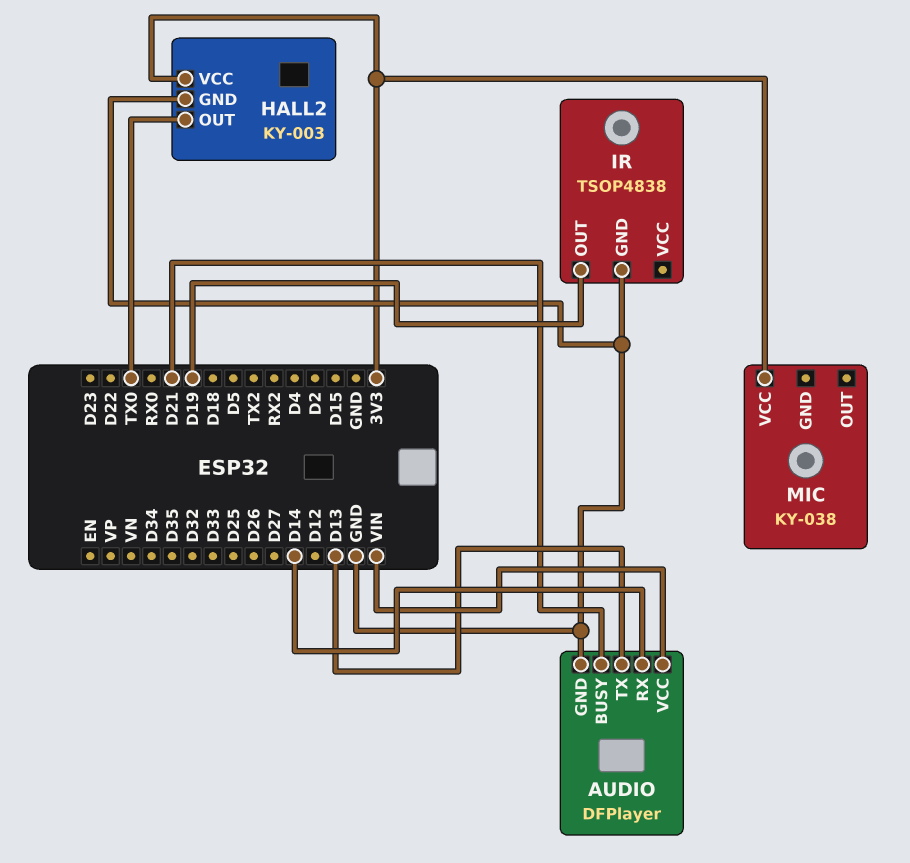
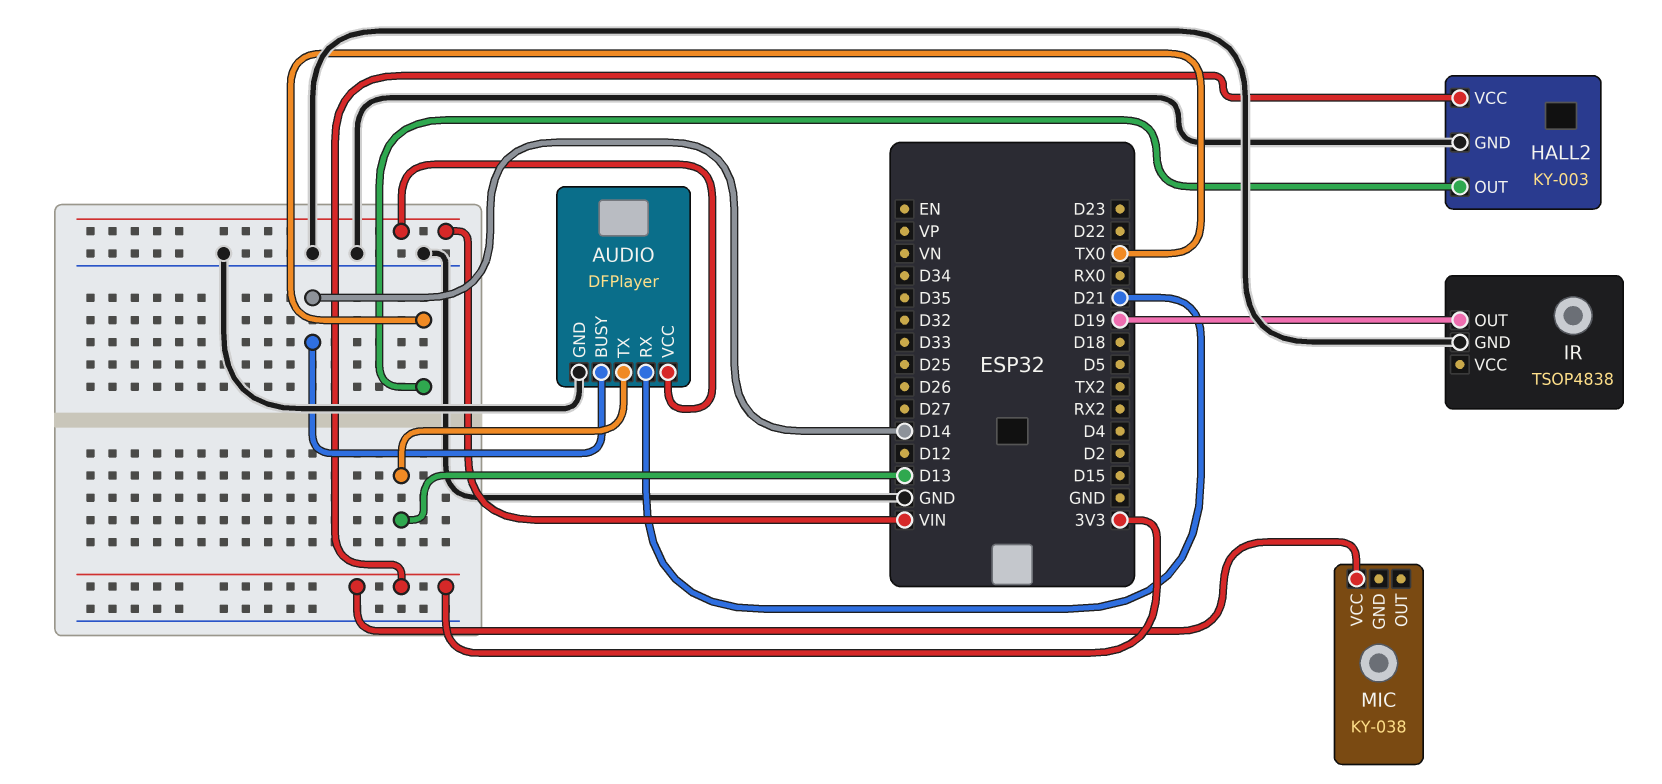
AUDIO pin BUSY: D21 -> D14
AUDIO pin RX: D14 -> D21

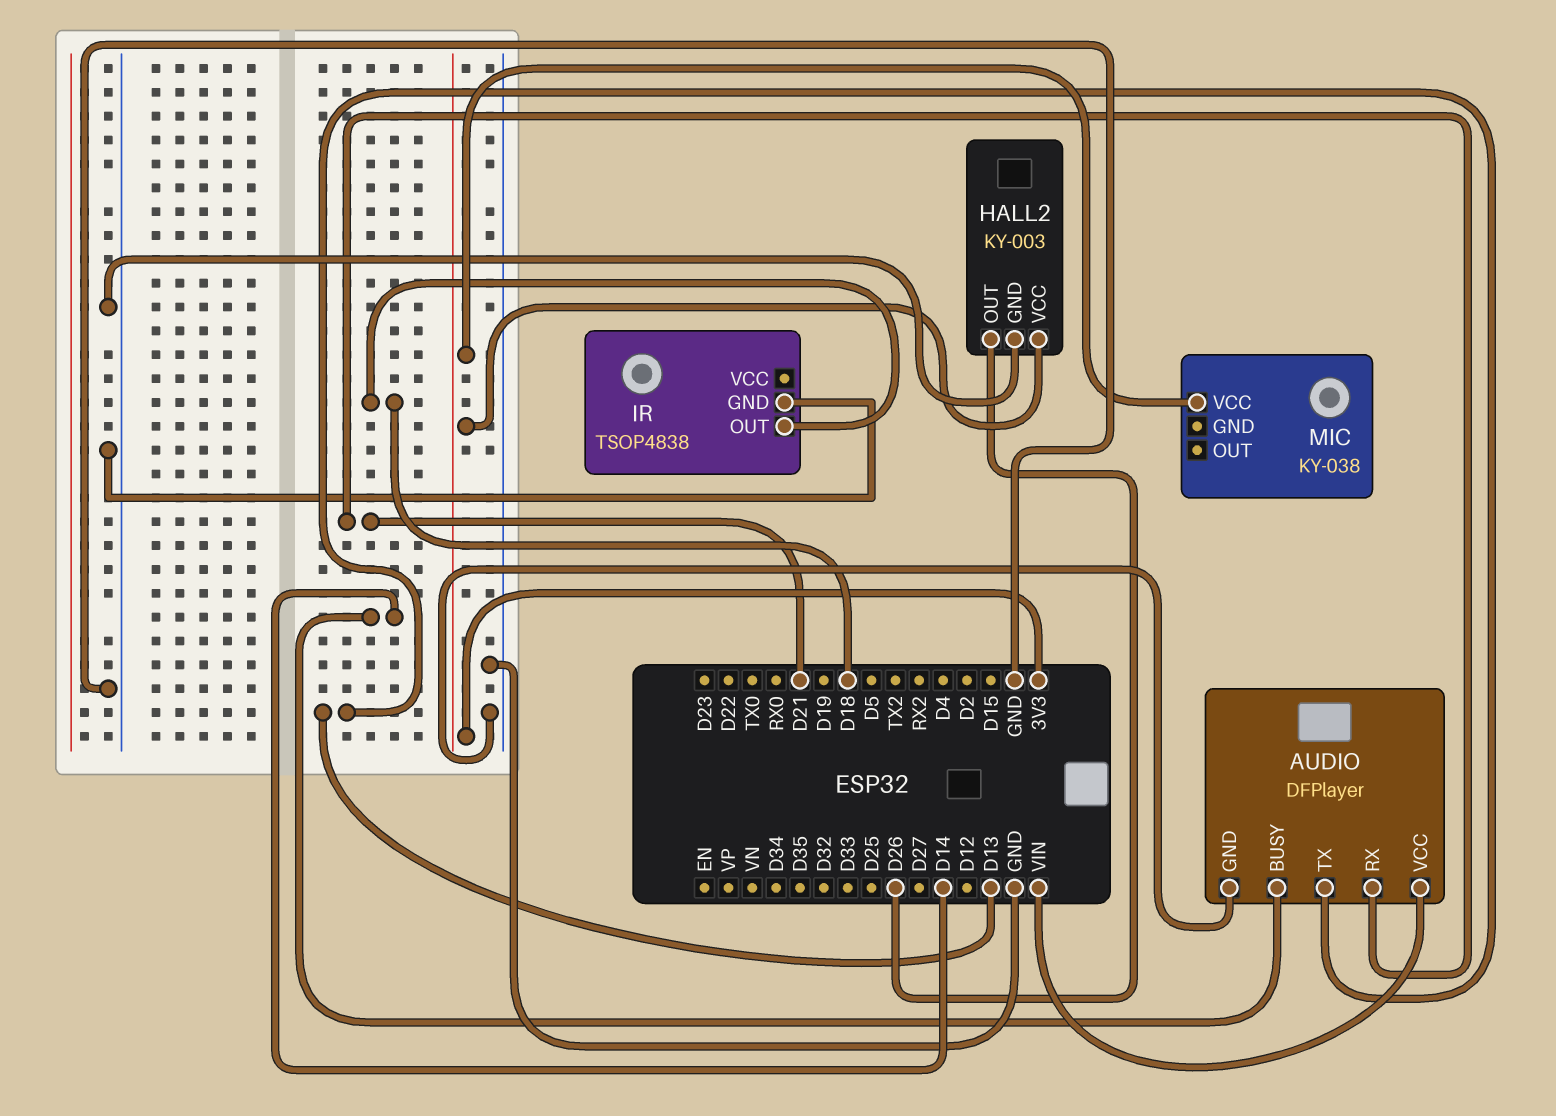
HALL2 pin OUT: TX0 -> D26
IR pin OUT: D19 -> D18

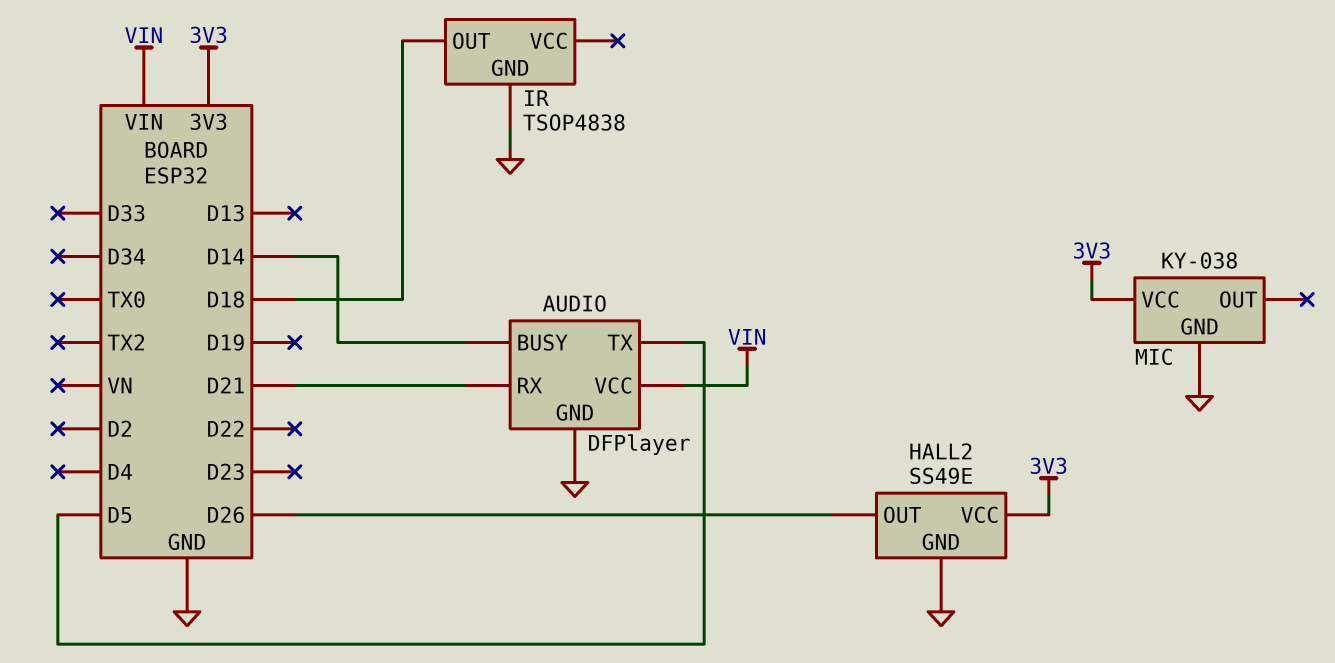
AUDIO pin TX: D13 -> D5
HALL2: KY-003 -> SS49E
MIC pin GND: none -> GND

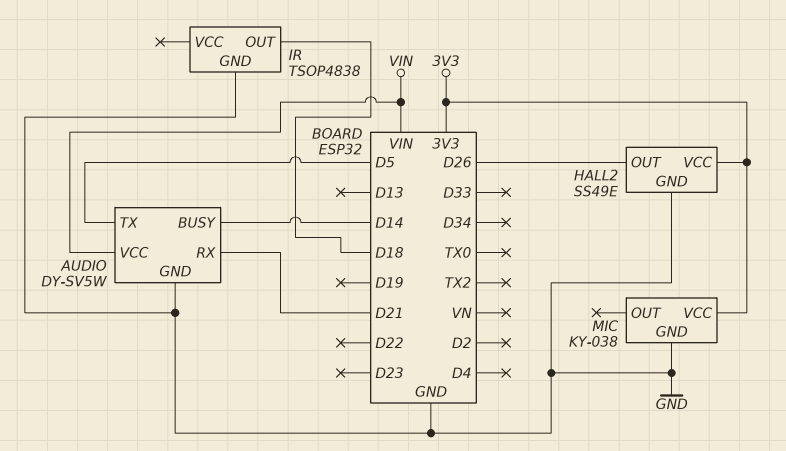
AUDIO: DFPlayer -> DY-SV5W

